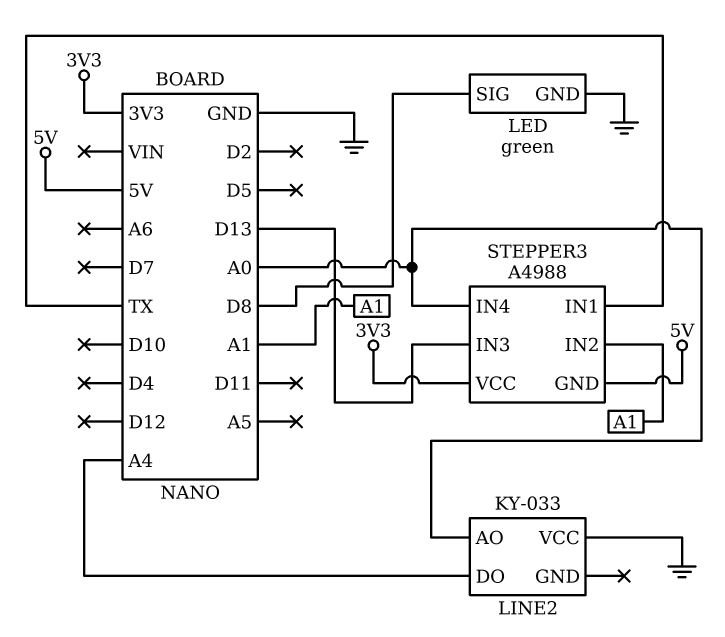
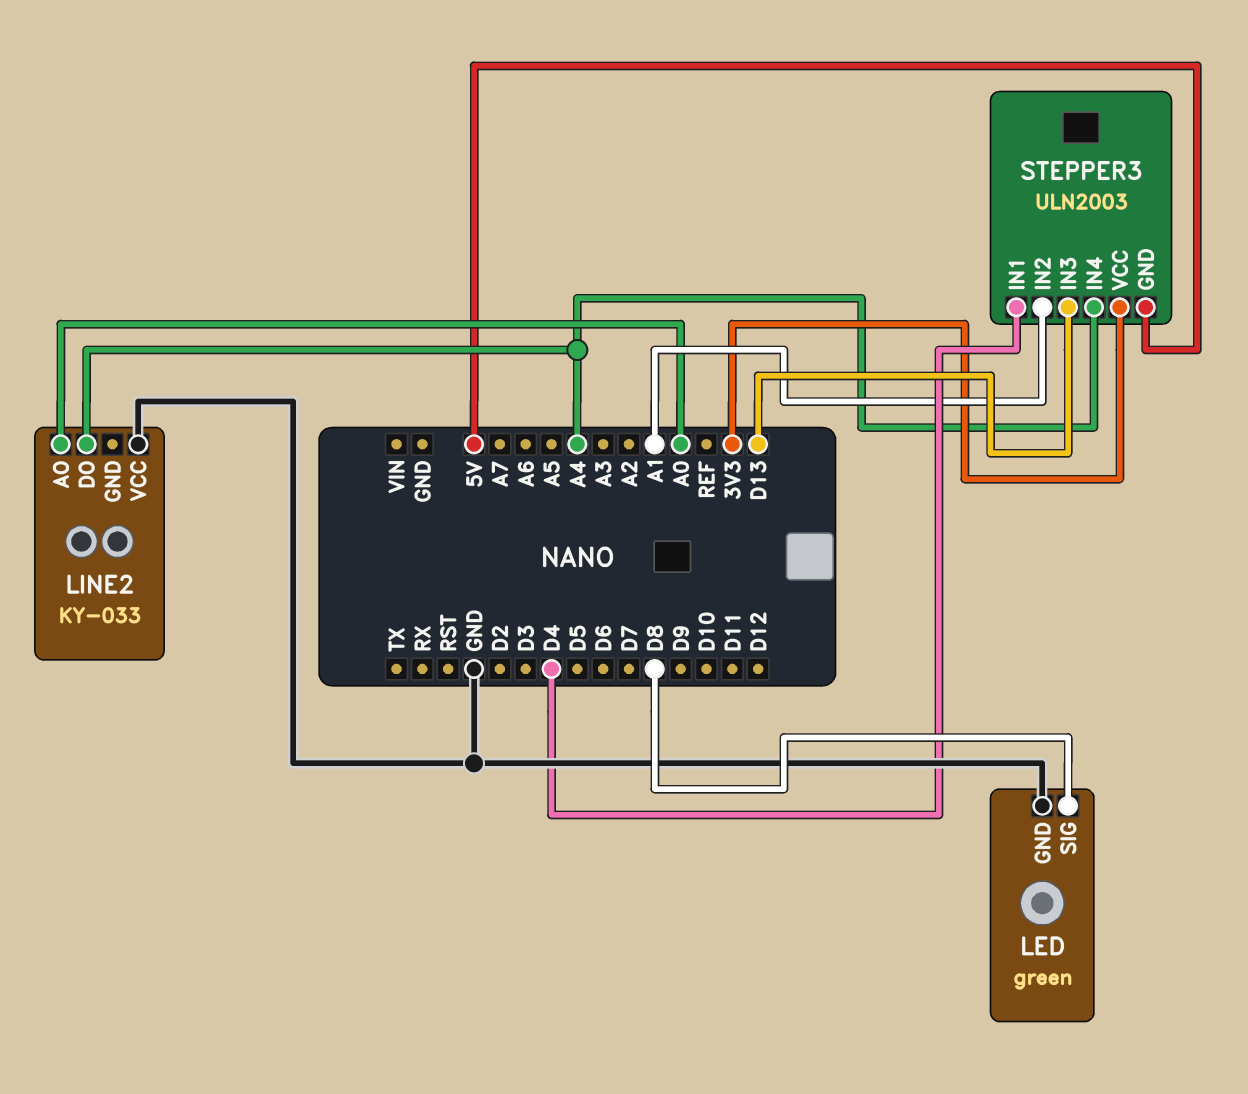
STEPPER3: A4988 -> ULN2003
STEPPER3 pin IN1: TX -> D4
STEPPER3 pin IN4: A0 -> A4

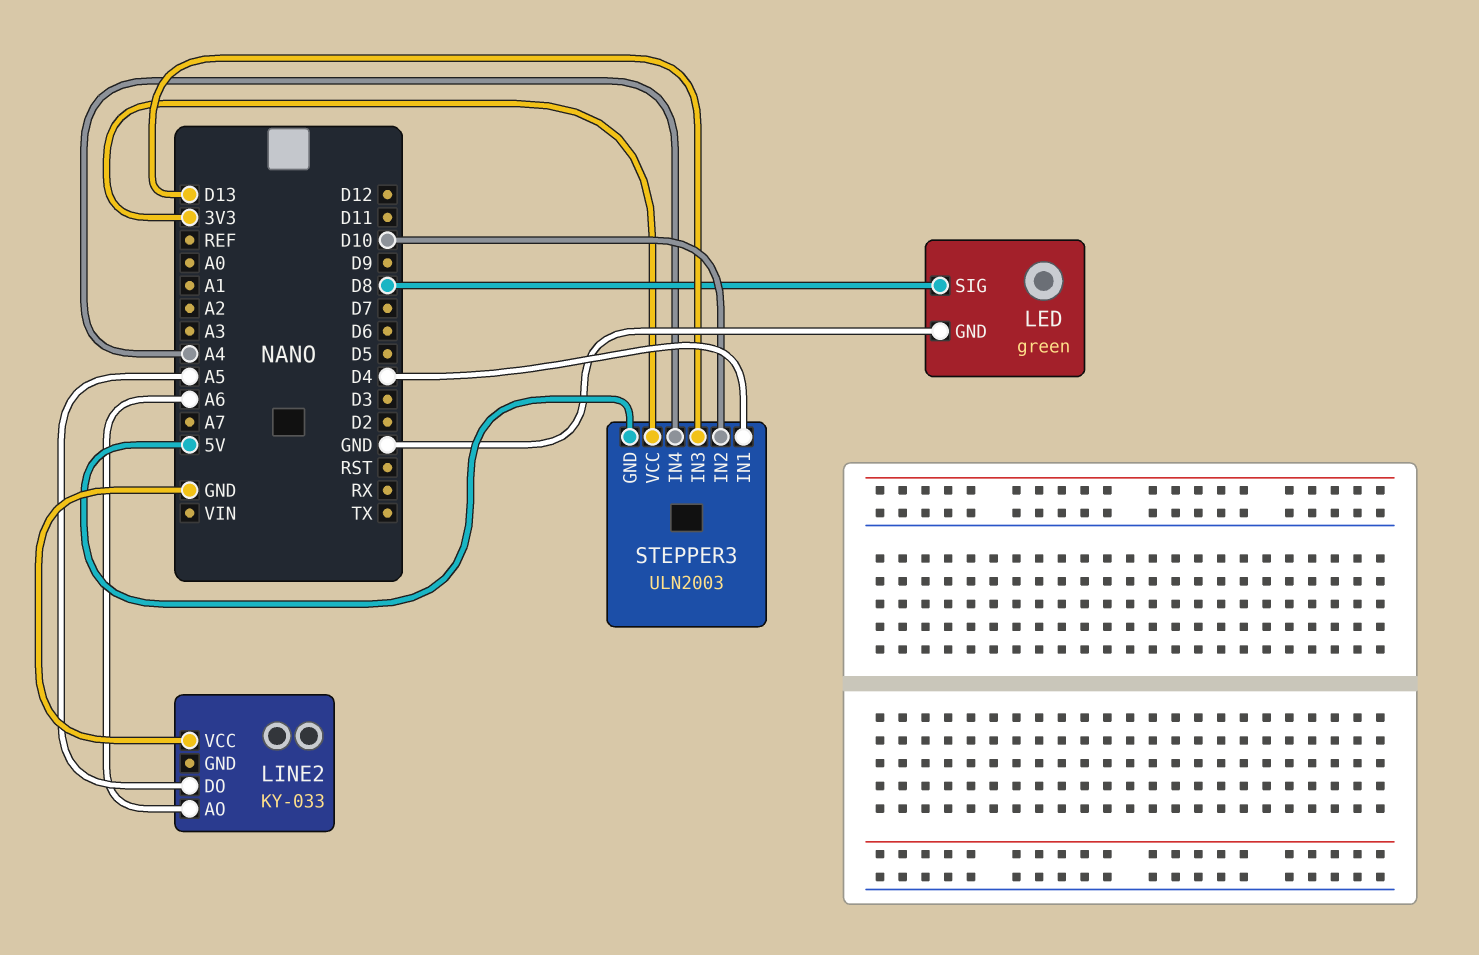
LINE2 pin AO: A0 -> A6
LINE2 pin DO: A4 -> A5
STEPPER3 pin IN2: A1 -> D10

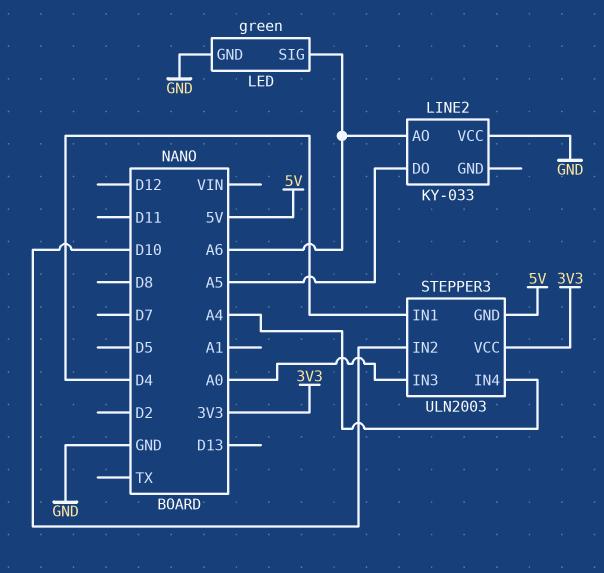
LED pin SIG: D8 -> A6
STEPPER3 pin IN3: D13 -> A0

